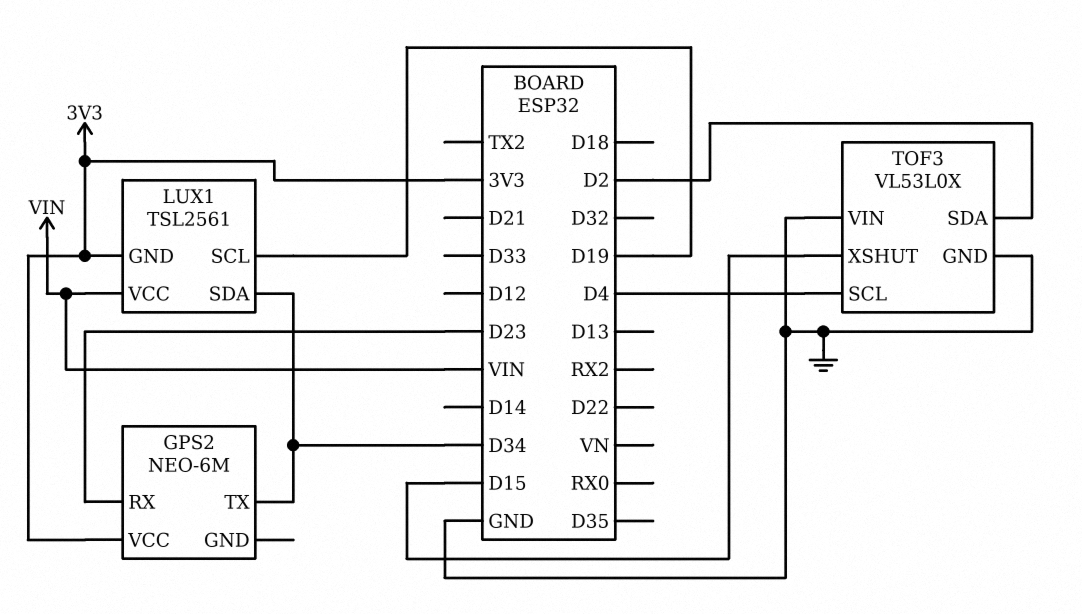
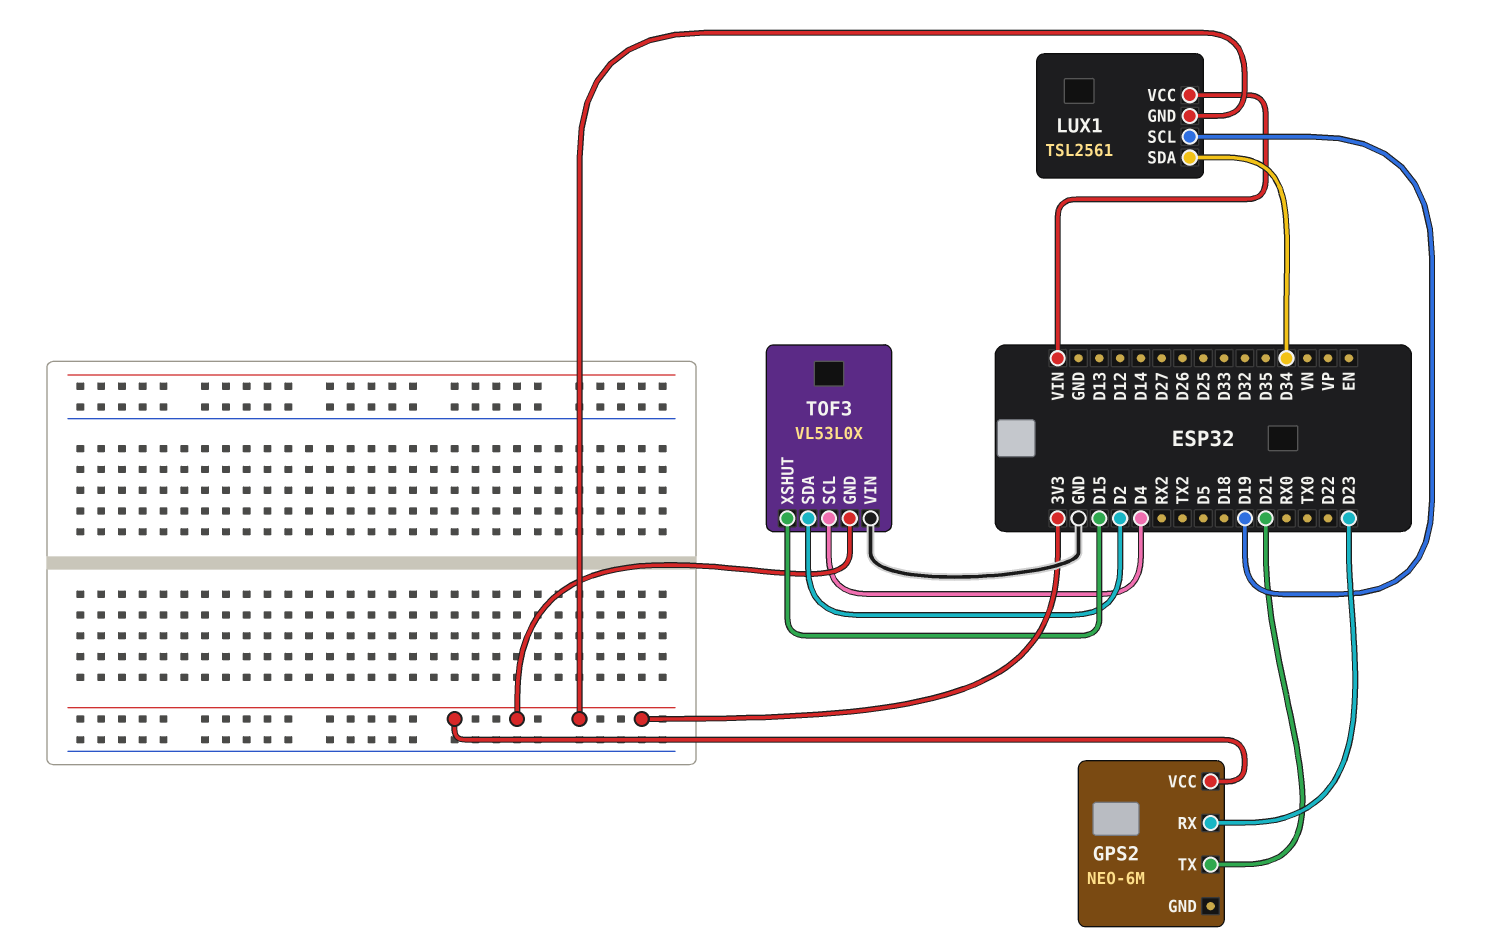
GPS2 pin TX: D34 -> D21
TOF3 pin GND: GND -> 3V3

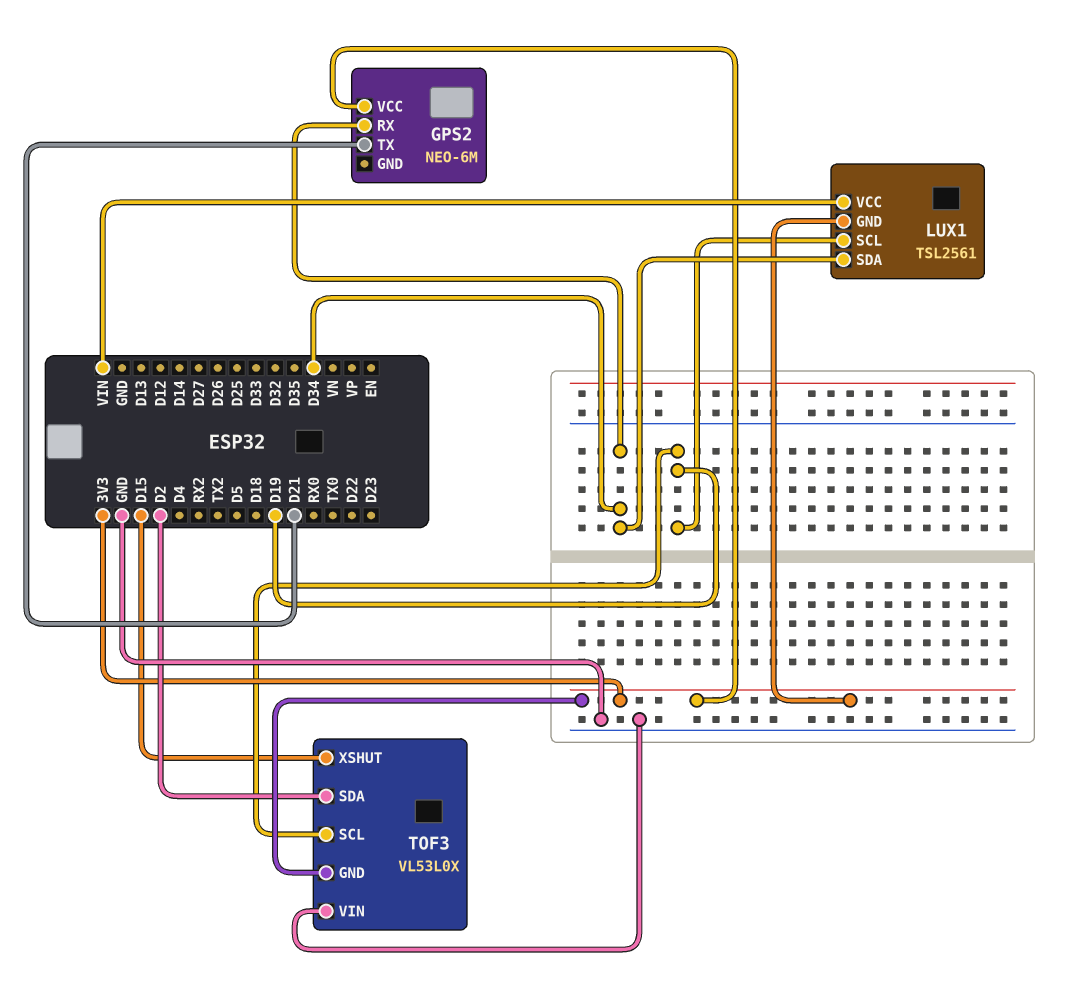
GPS2 pin RX: D23 -> D34
TOF3 pin SCL: D4 -> D19

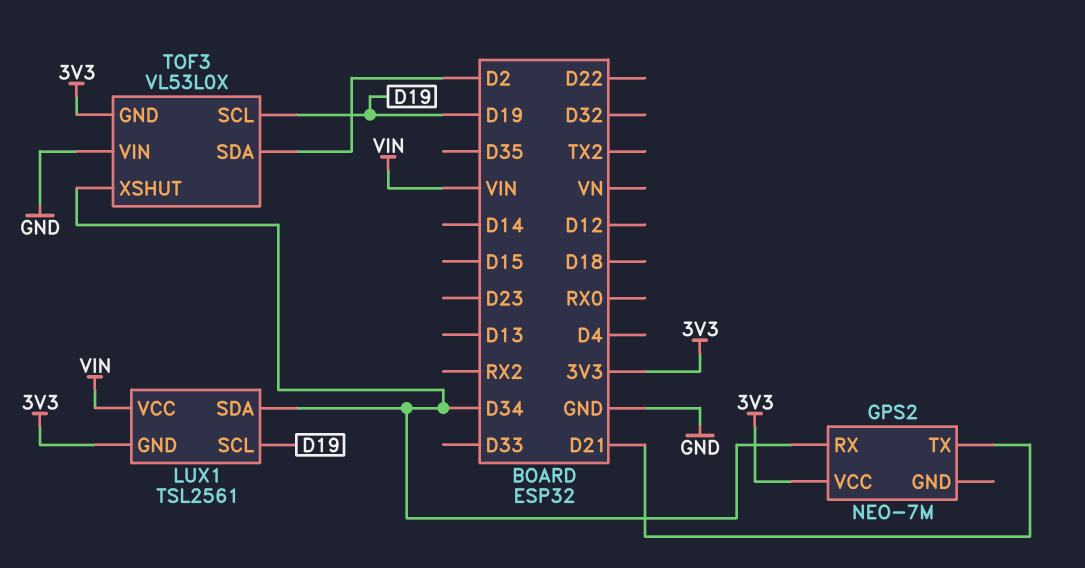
GPS2: NEO-6M -> NEO-7M
TOF3 pin XSHUT: D15 -> D34

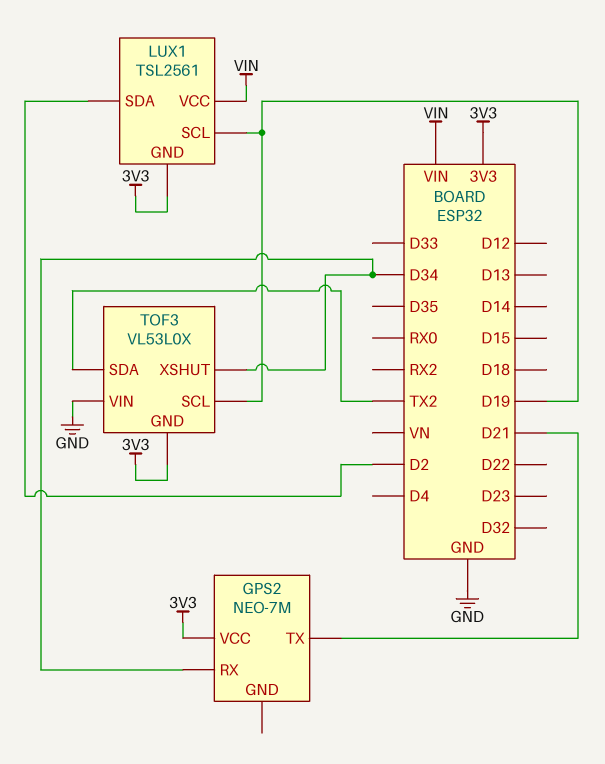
LUX1 pin SDA: D34 -> D2
TOF3 pin SDA: D2 -> TX2

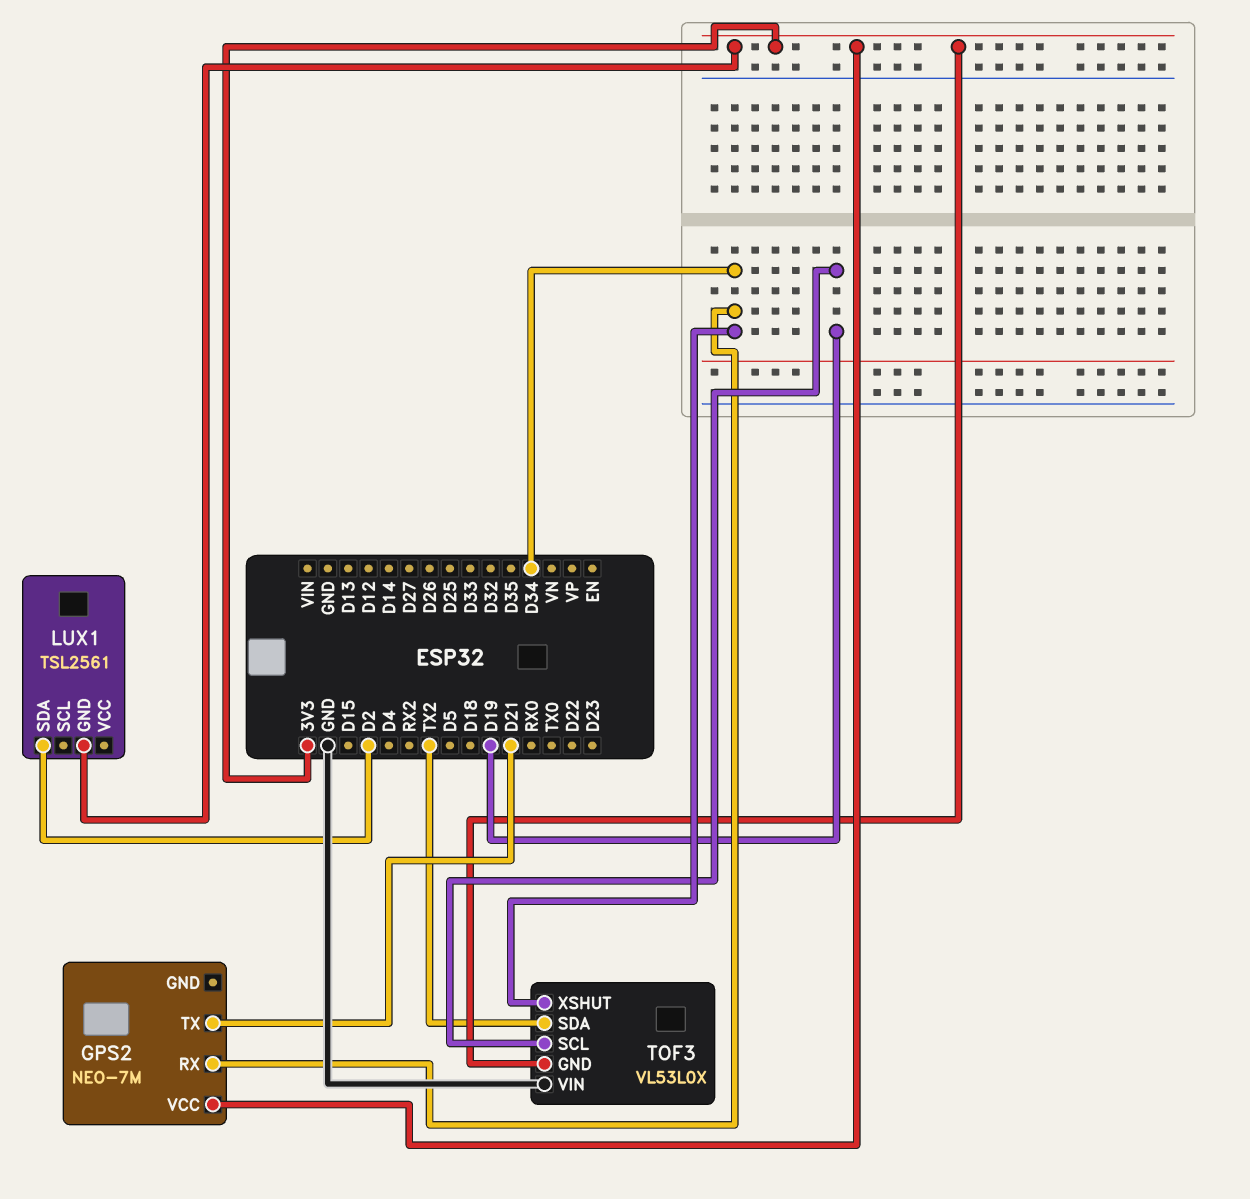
LUX1 pin SCL: D19 -> none
LUX1 pin VCC: VIN -> none

